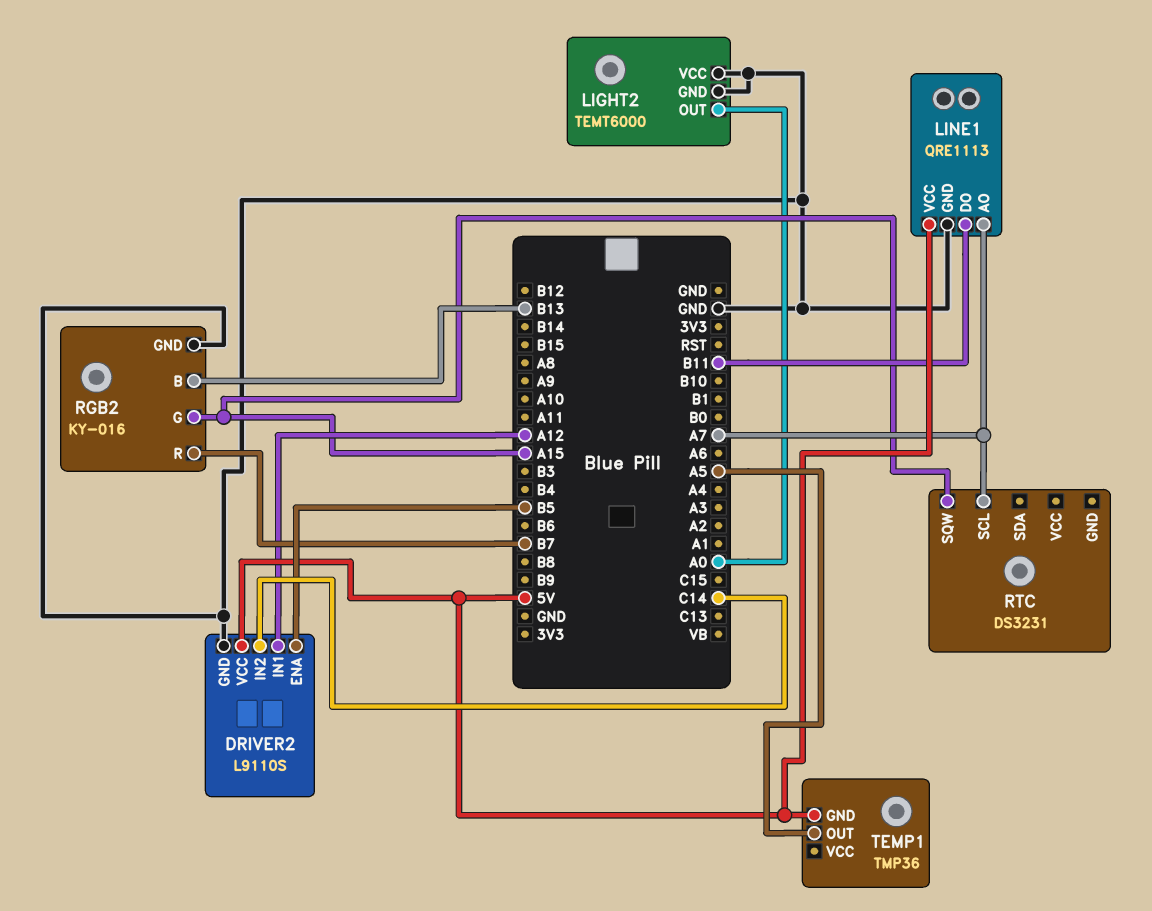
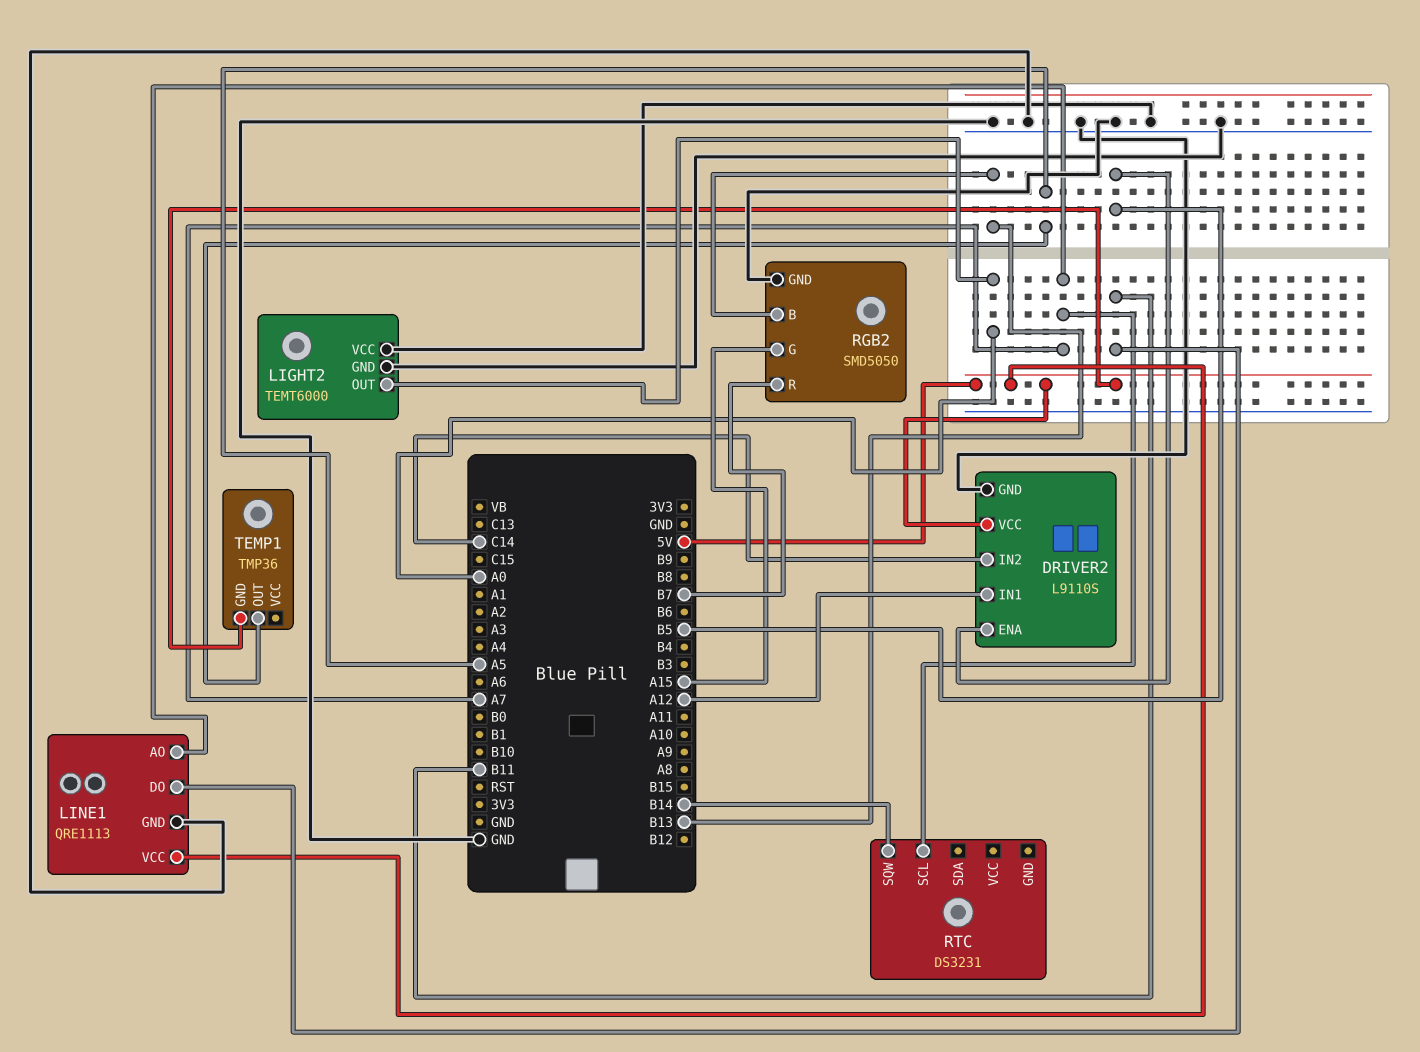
RGB2: KY-016 -> SMD5050
RTC pin SQW: A15 -> B14

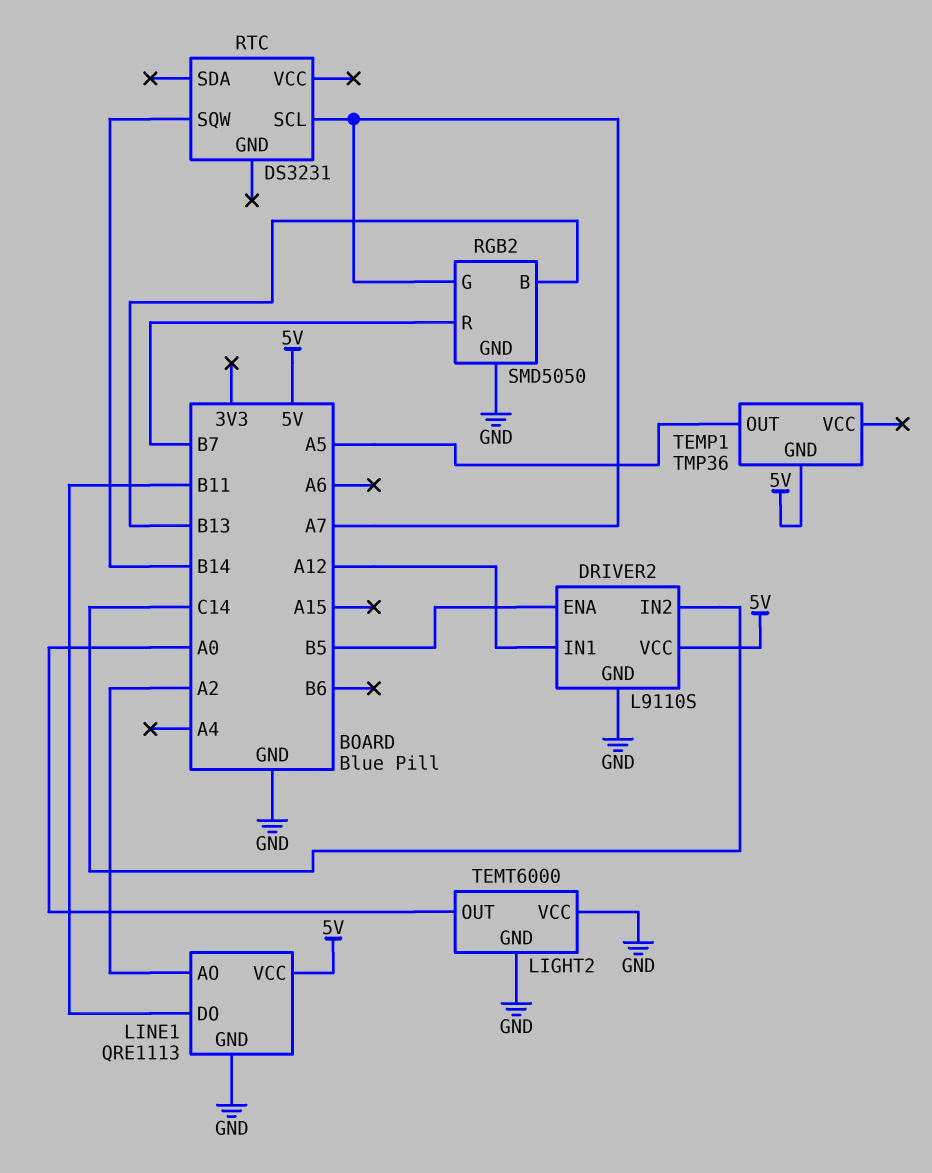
LINE1 pin AO: A7 -> A2
RGB2 pin G: A15 -> A7

